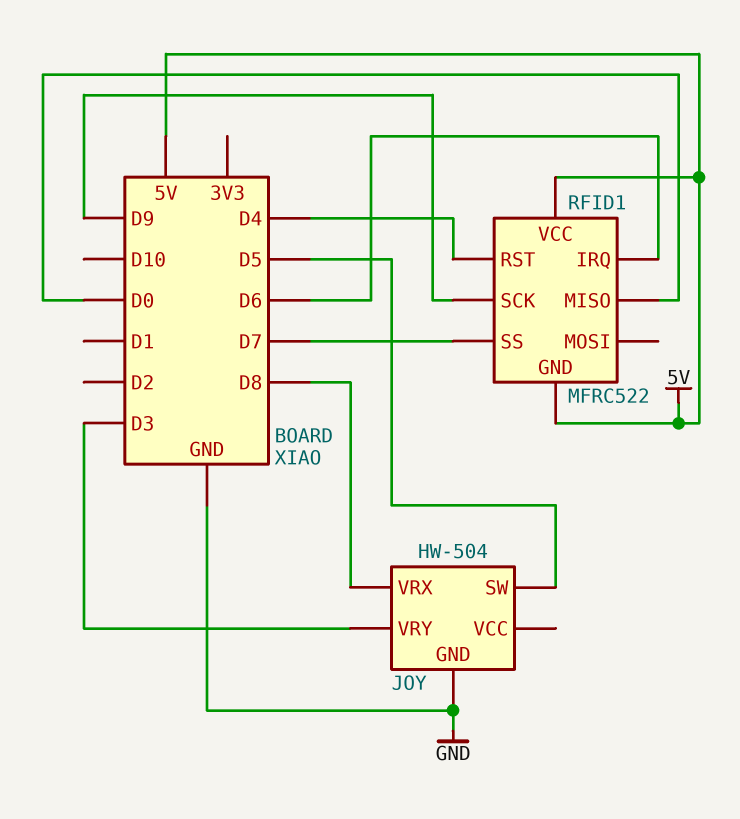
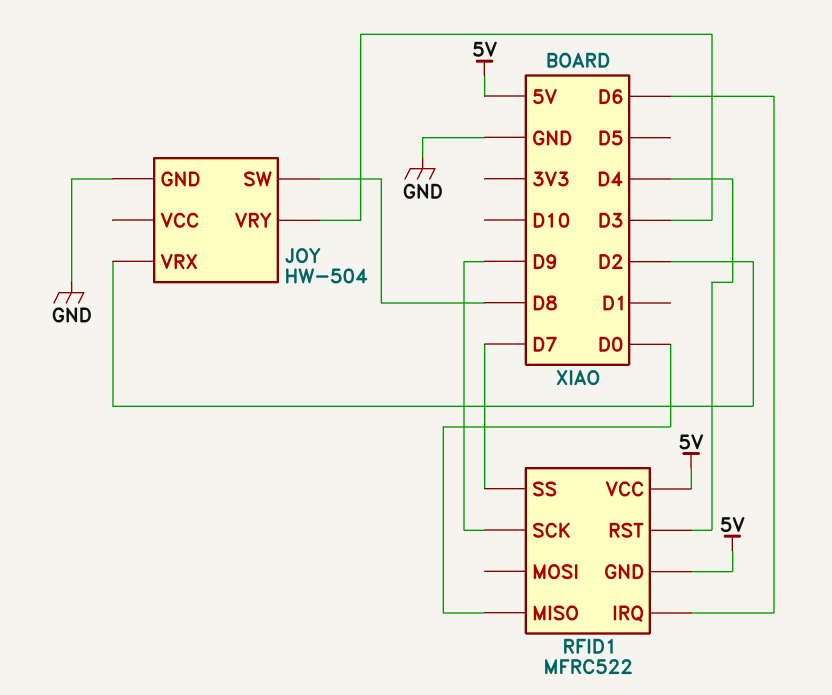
JOY pin SW: D5 -> D8
JOY pin VRX: D8 -> D2

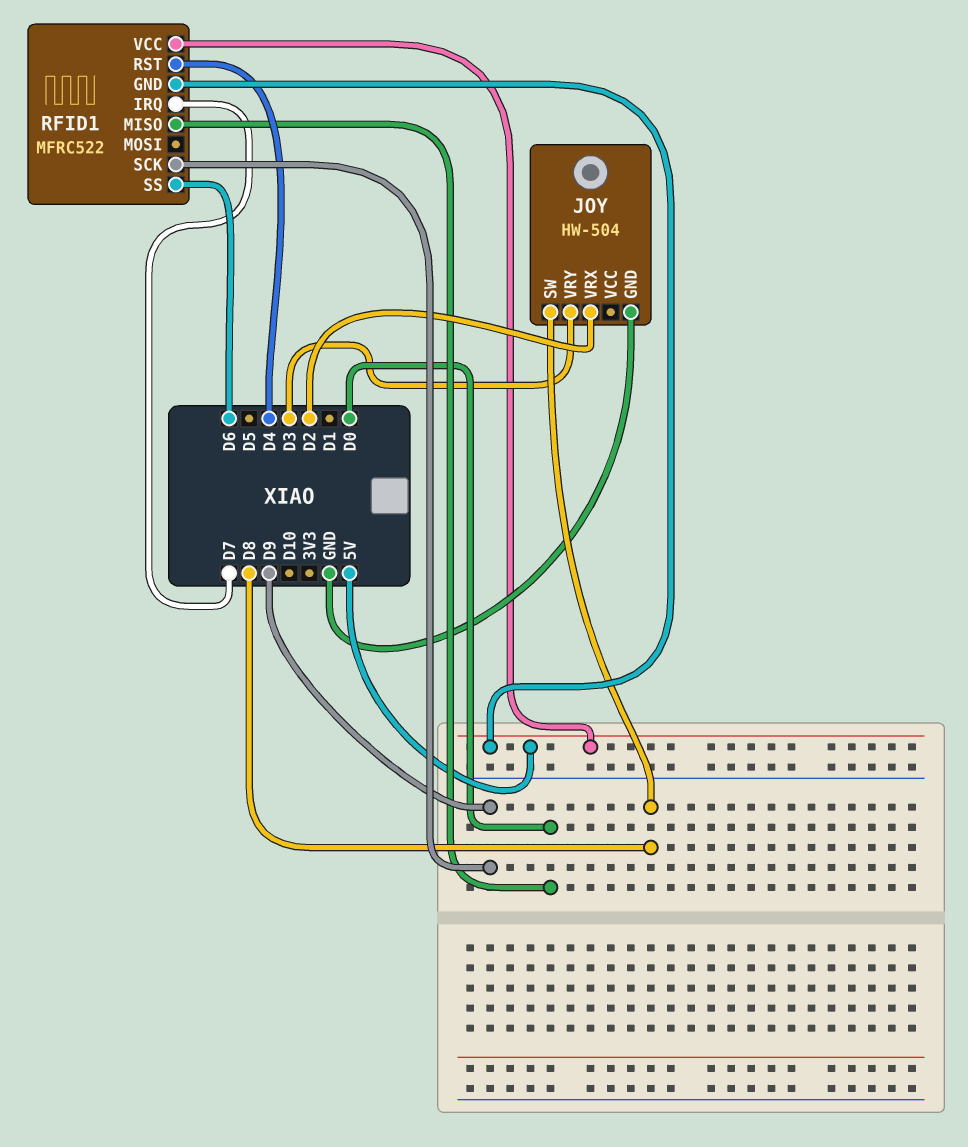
RFID1 pin IRQ: D6 -> D7
RFID1 pin SS: D7 -> D6

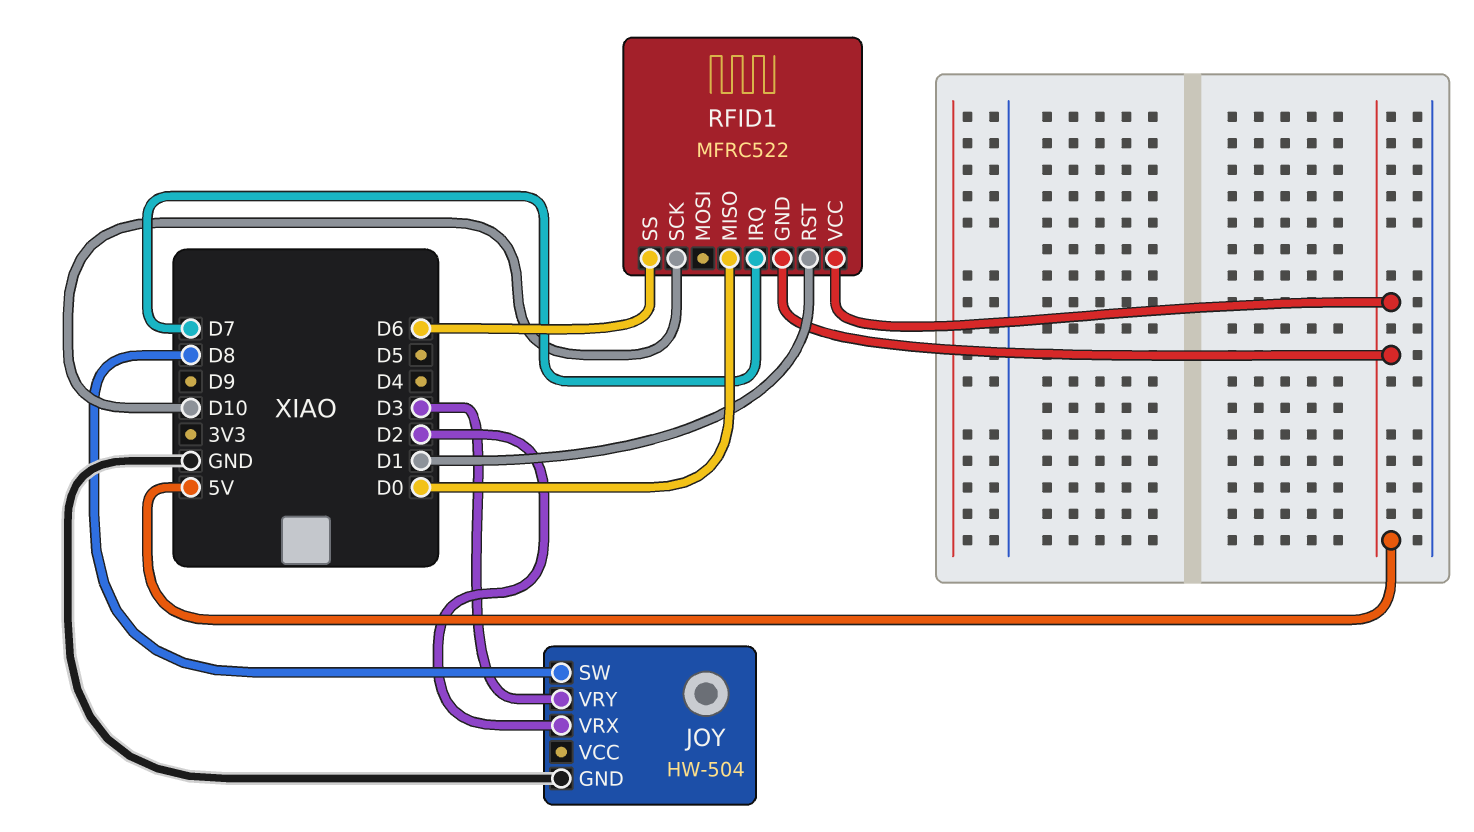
RFID1 pin RST: D4 -> D1
RFID1 pin SCK: D9 -> D10

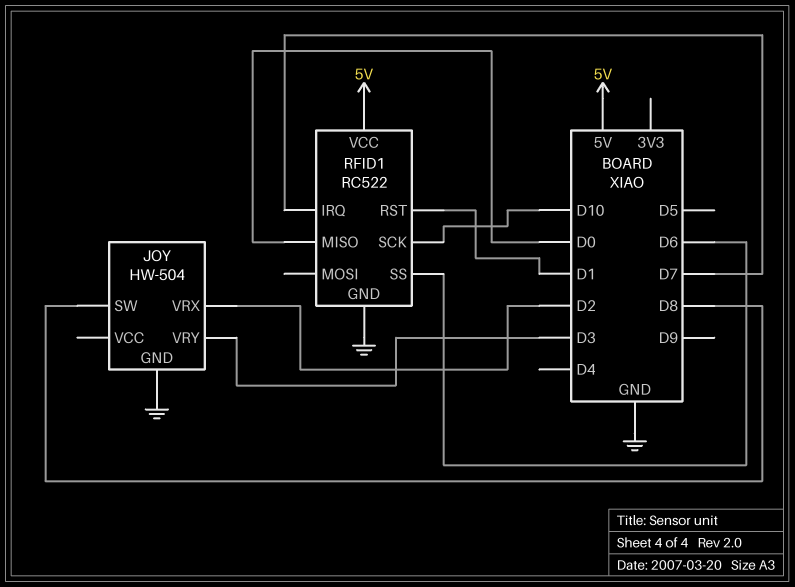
RFID1: MFRC522 -> RC522
RFID1 pin GND: 5V -> GND

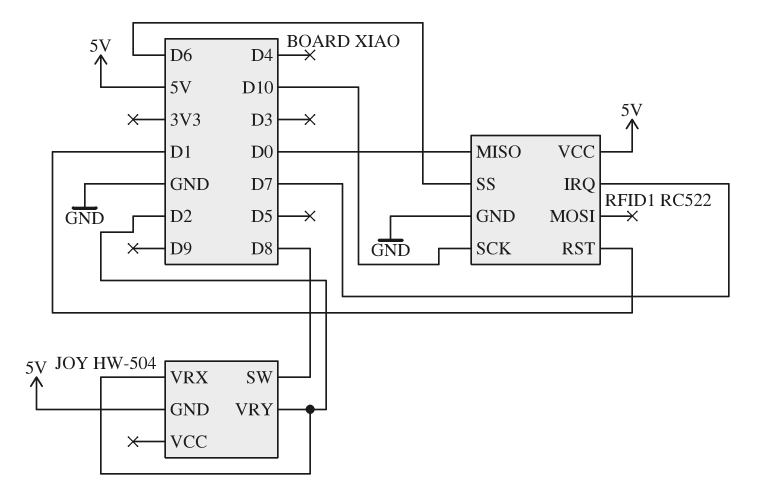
JOY pin GND: GND -> 5V
JOY pin VRY: D3 -> D2

